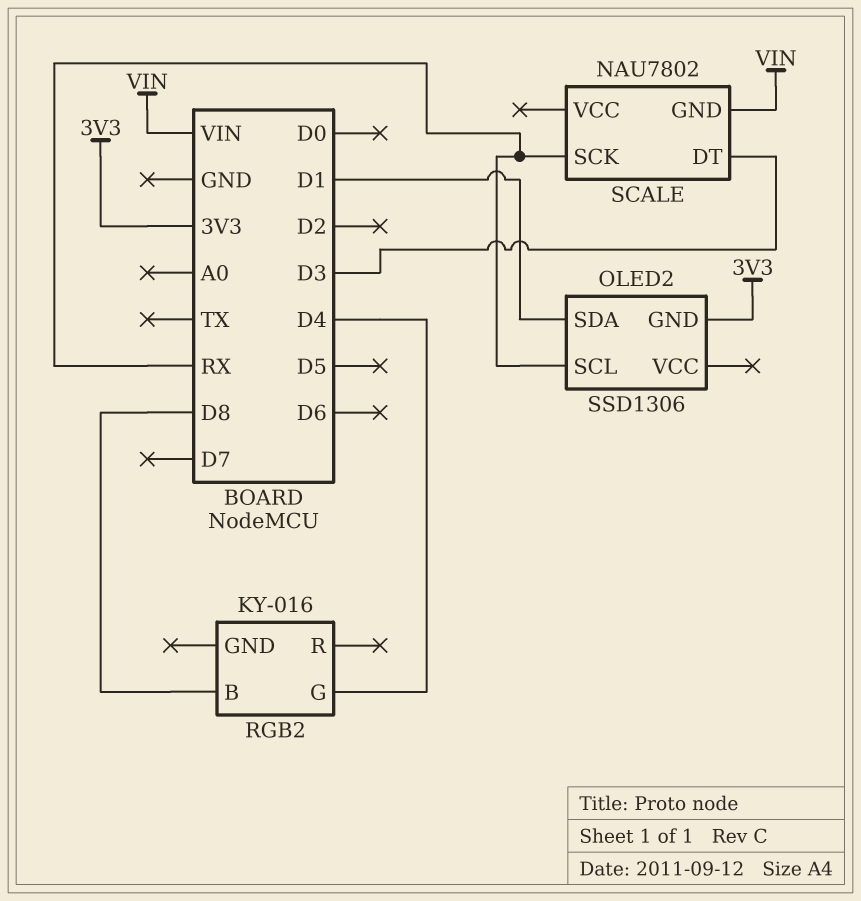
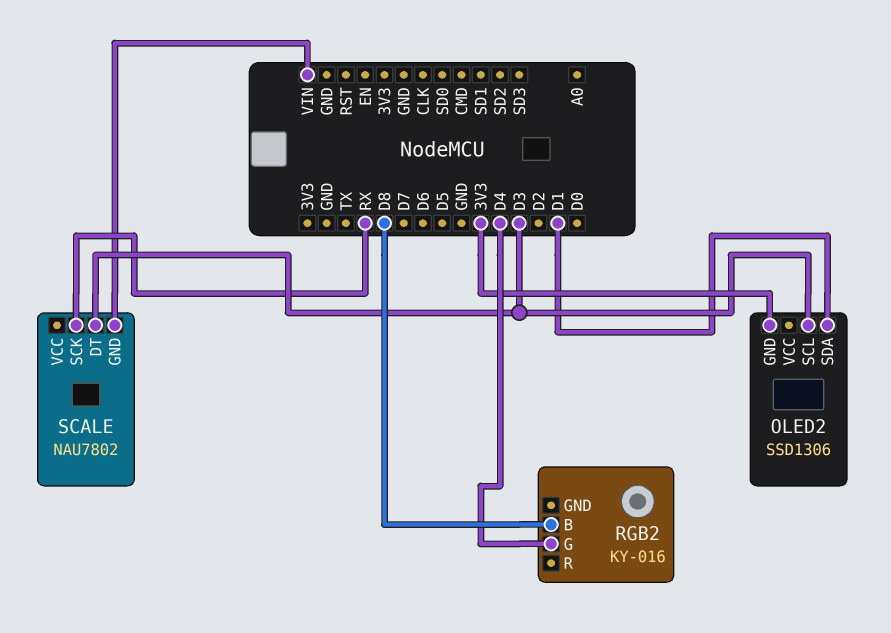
OLED2 pin SCL: RX -> D3

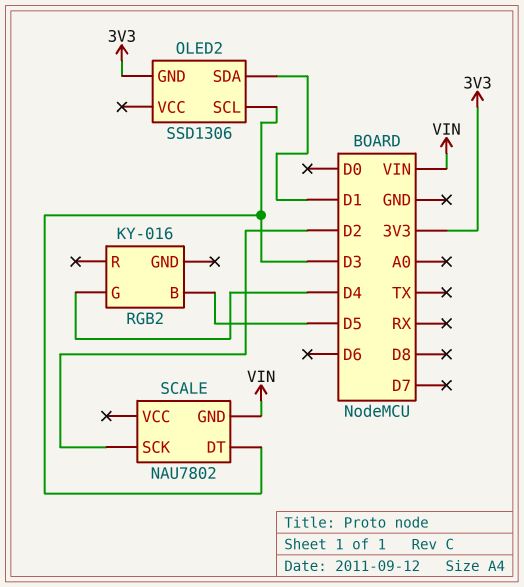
RGB2 pin B: D8 -> D5
SCALE pin SCK: RX -> D2

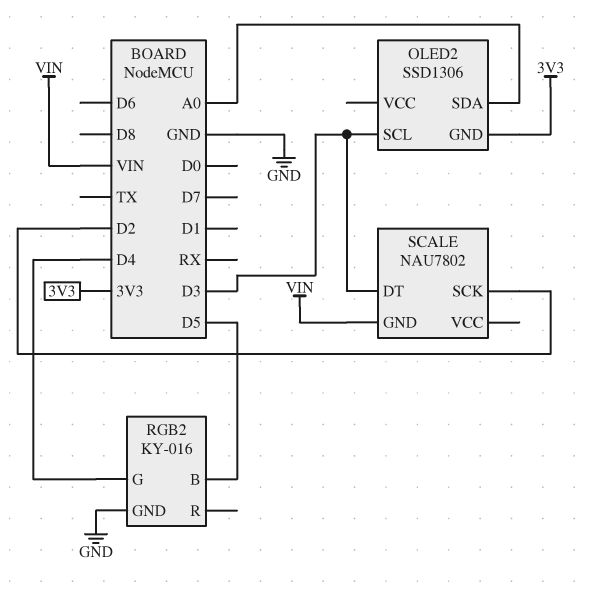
OLED2 pin SDA: D1 -> A0
RGB2 pin GND: none -> GND

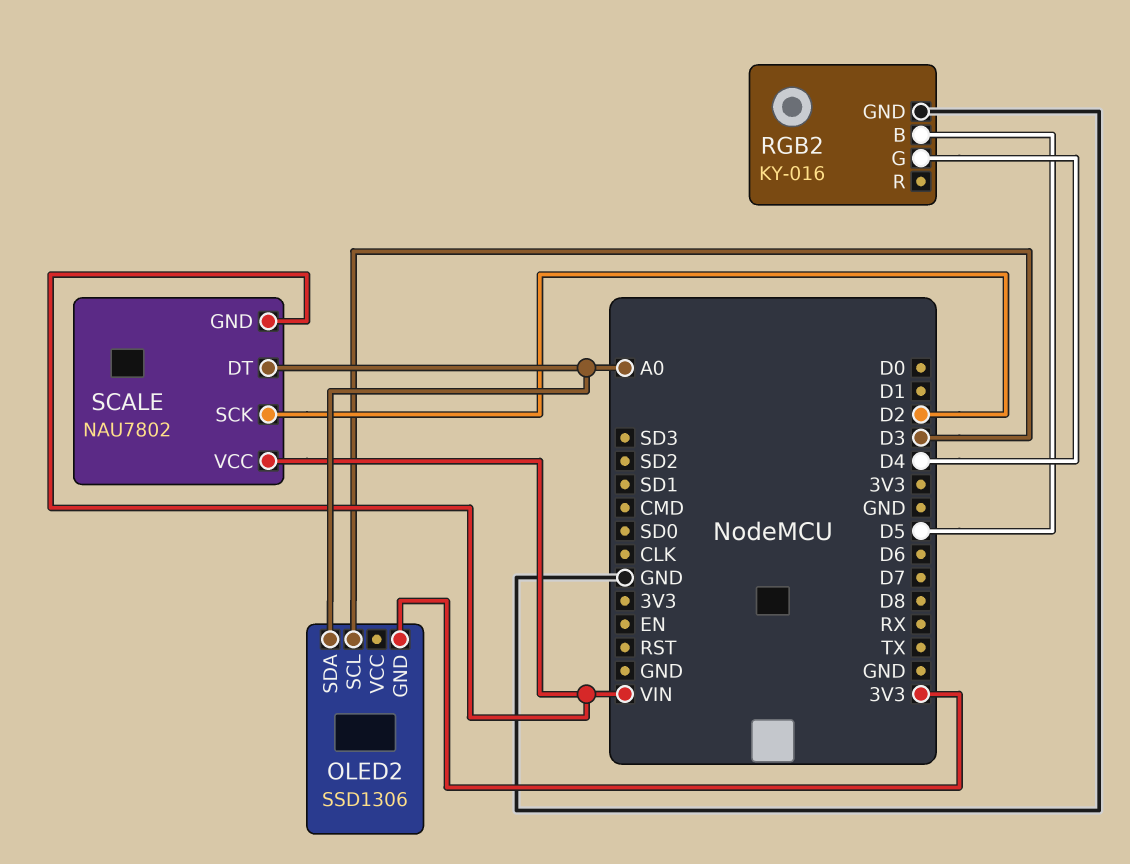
SCALE pin DT: D3 -> A0
SCALE pin VCC: none -> VIN

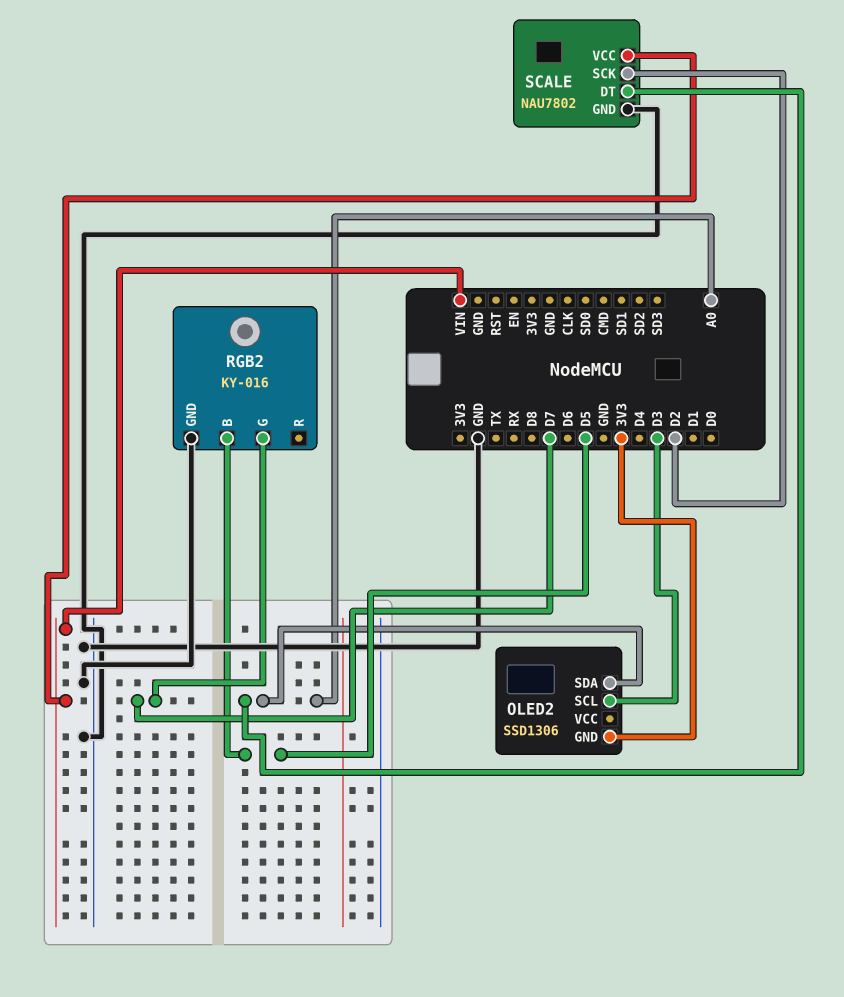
RGB2 pin G: D4 -> D7
SCALE pin GND: VIN -> GND

